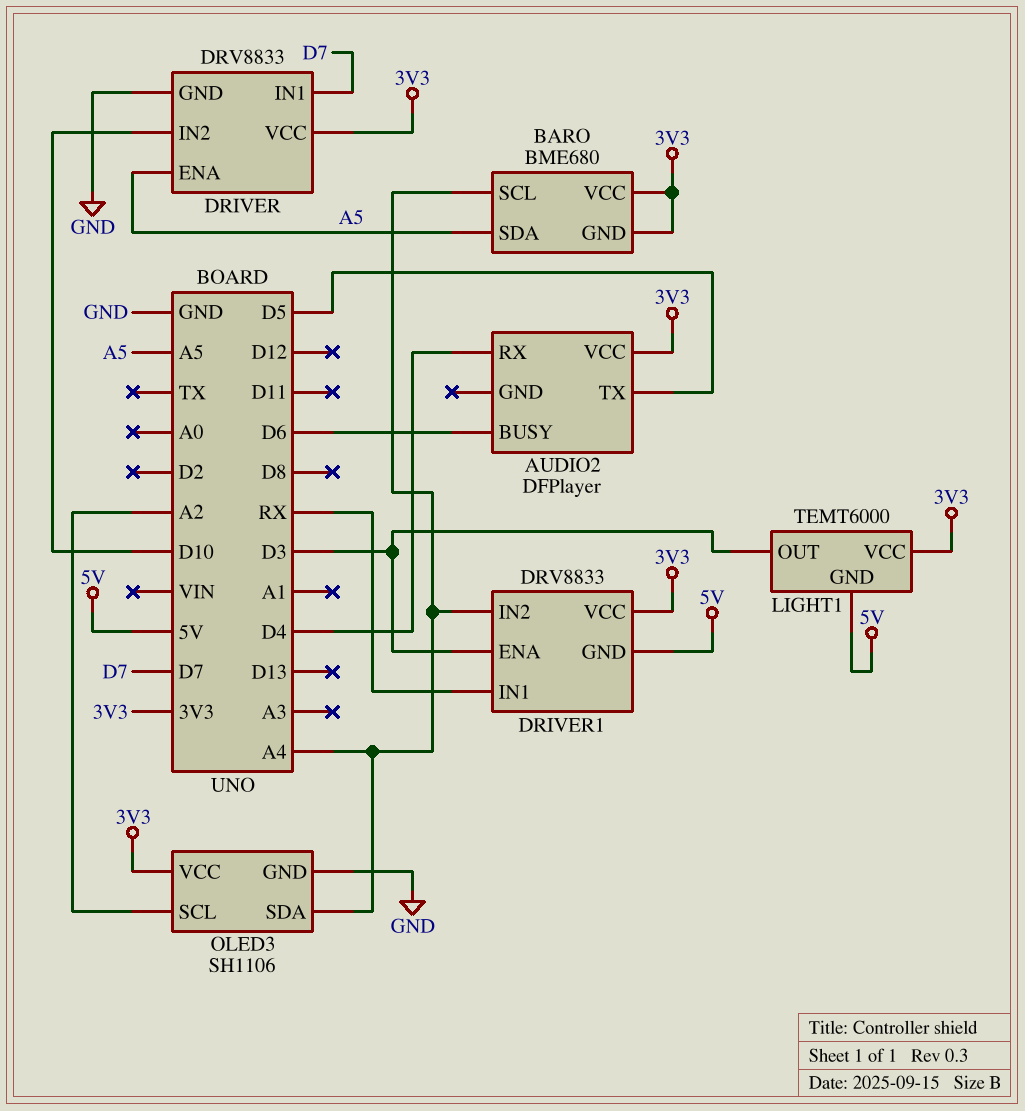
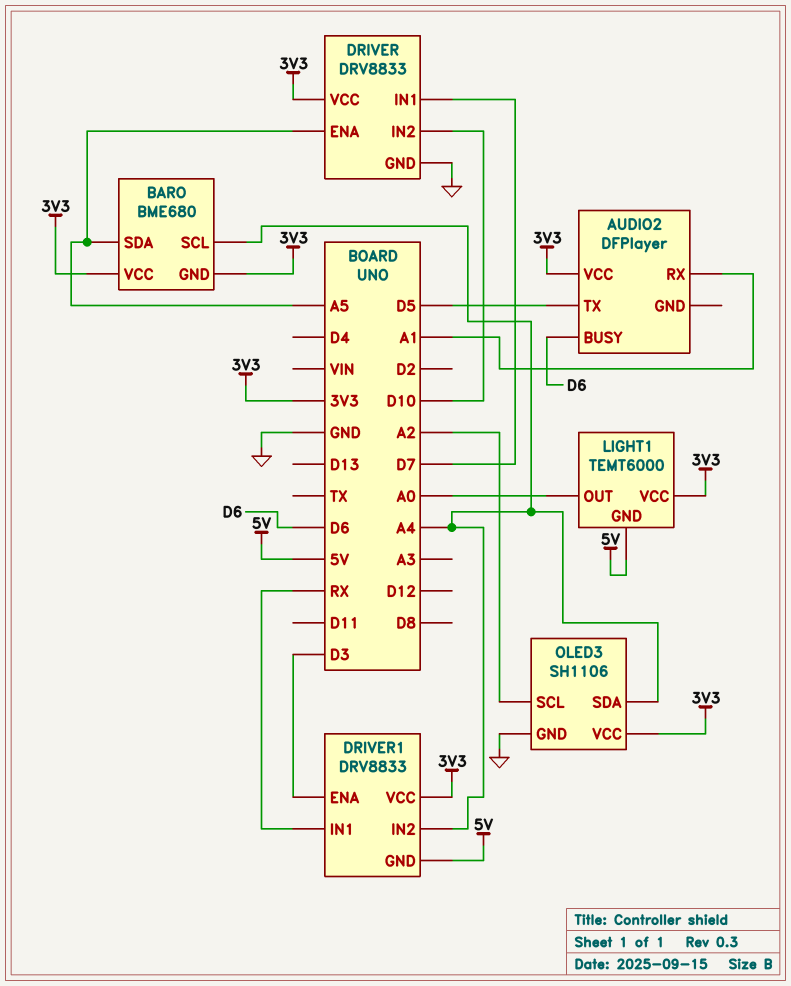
AUDIO2 pin RX: D4 -> A1
LIGHT1 pin OUT: D3 -> A0

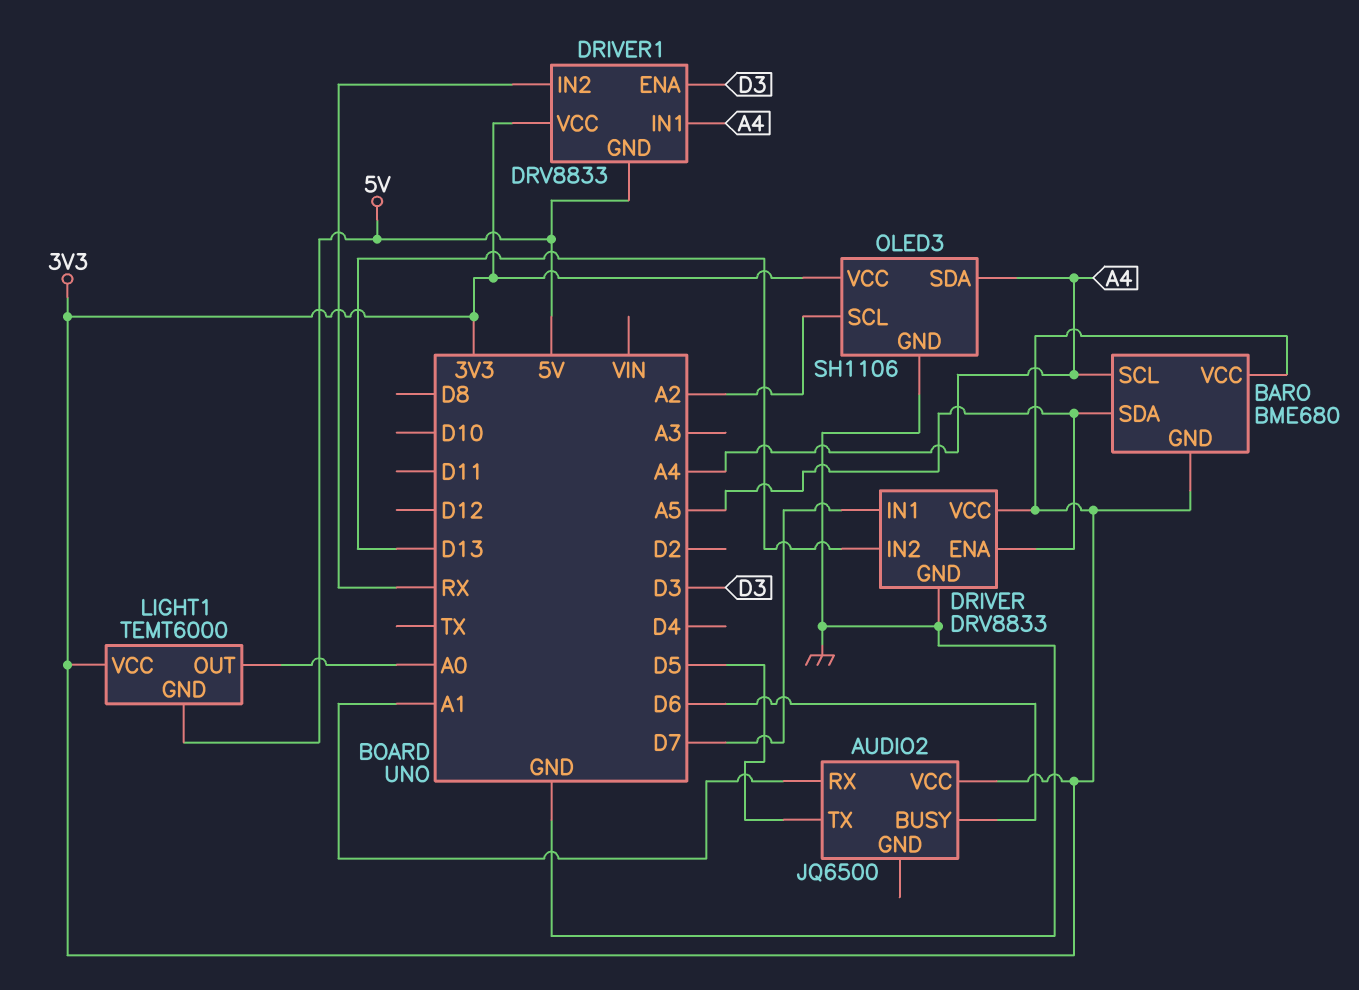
AUDIO2: DFPlayer -> JQ6500
DRIVER pin IN2: D10 -> D13
DRIVER1 pin IN1: RX -> A4
DRIVER1 pin IN2: A4 -> RX

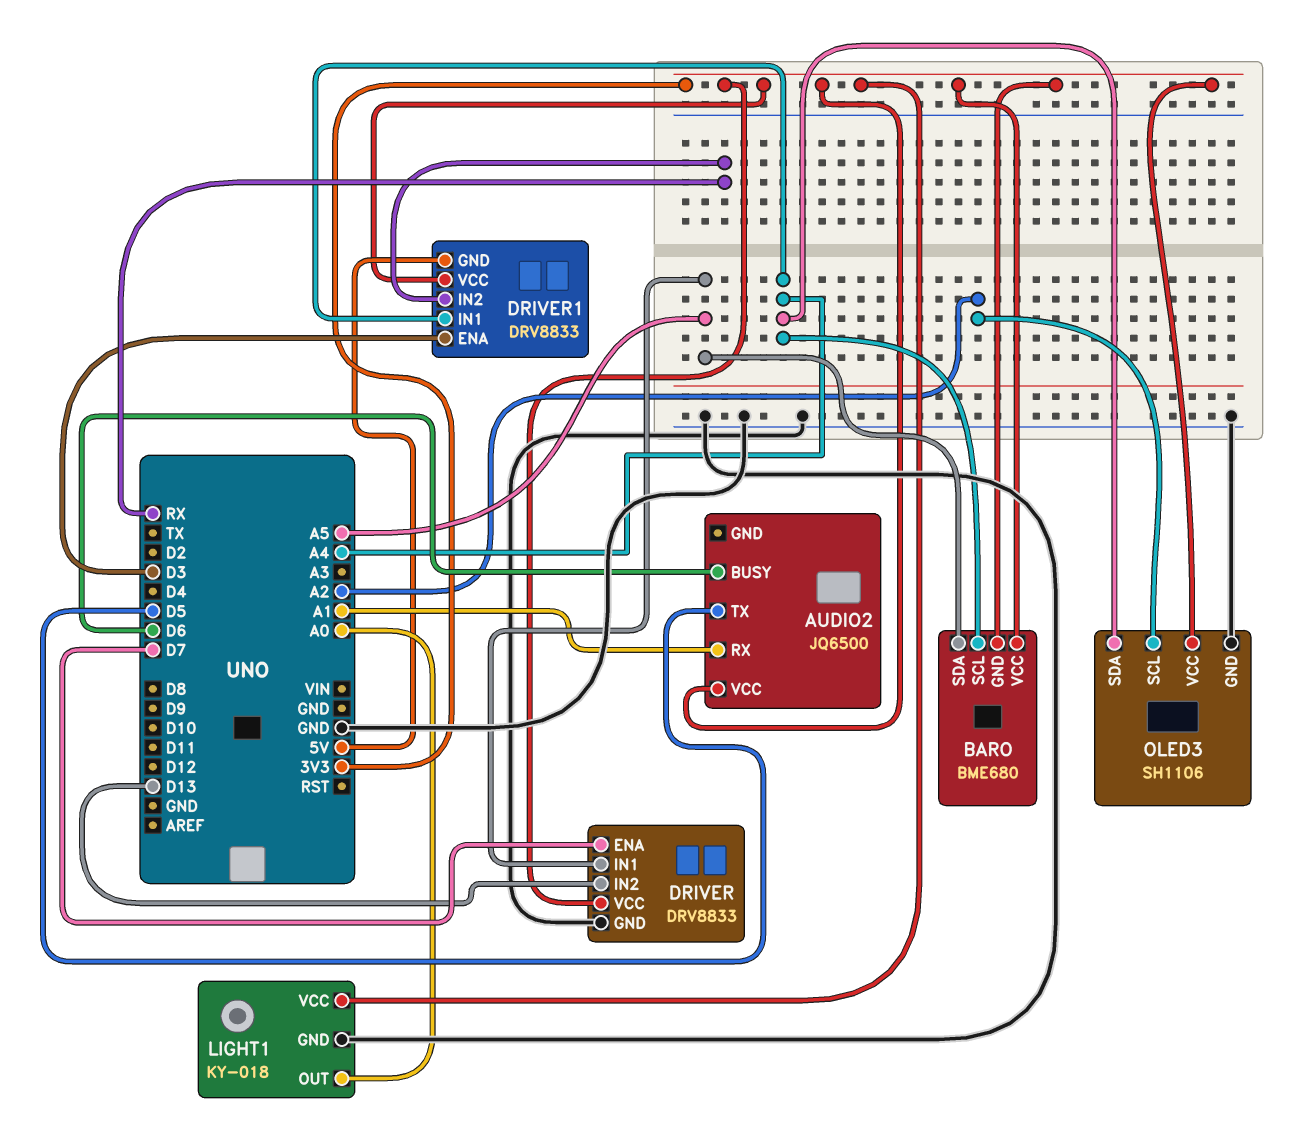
DRIVER pin ENA: A5 -> D7
DRIVER pin IN1: D7 -> A5
LIGHT1: TEMT6000 -> KY-018
LIGHT1 pin GND: 5V -> GND

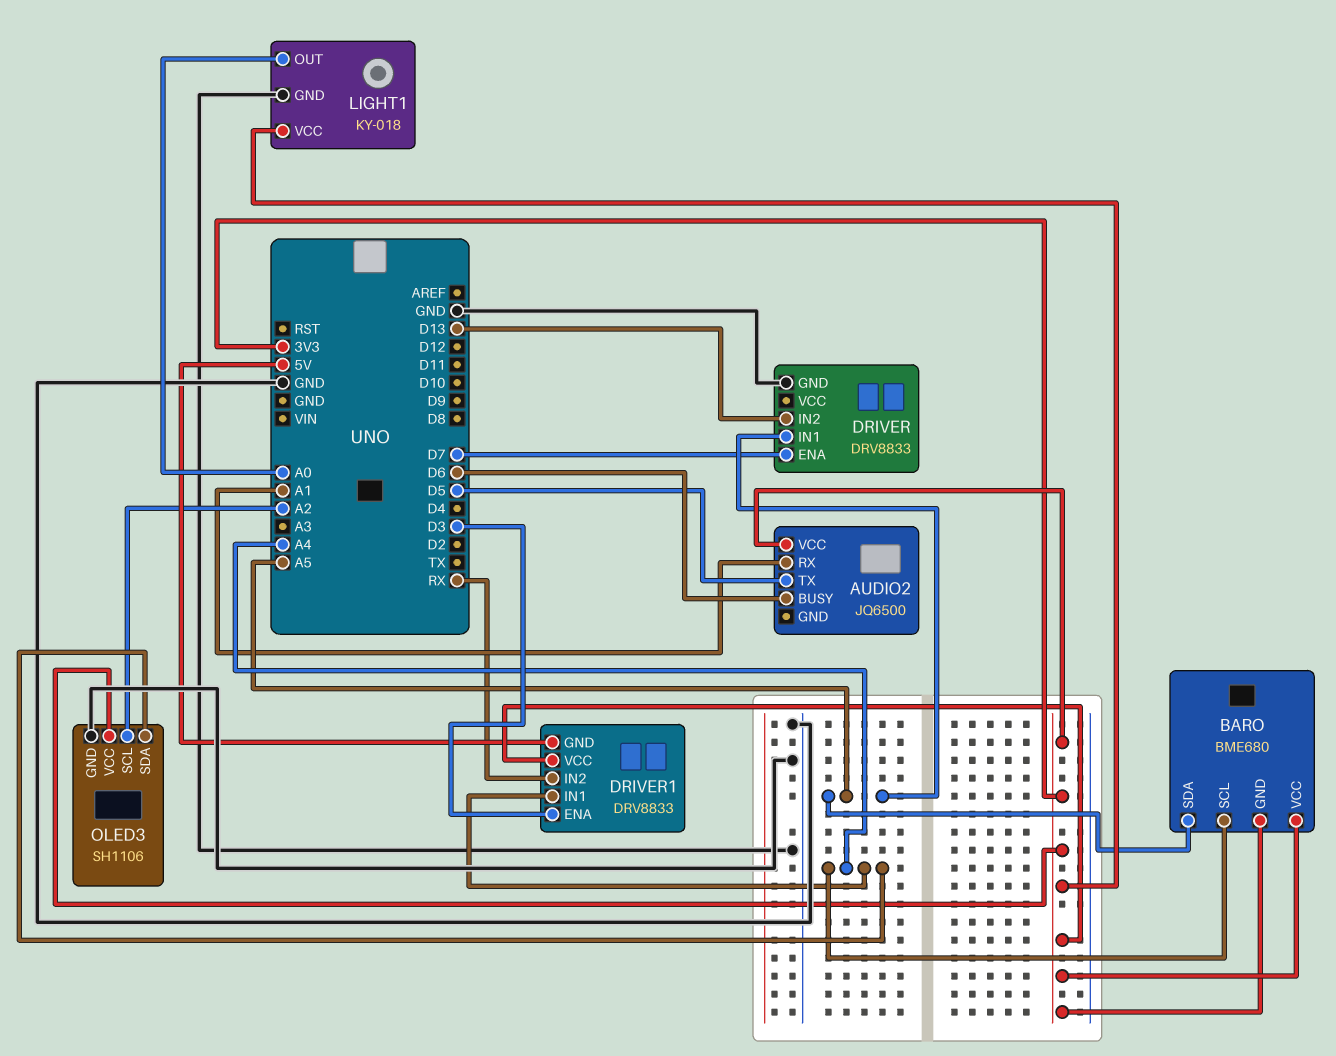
DRIVER pin VCC: 3V3 -> none

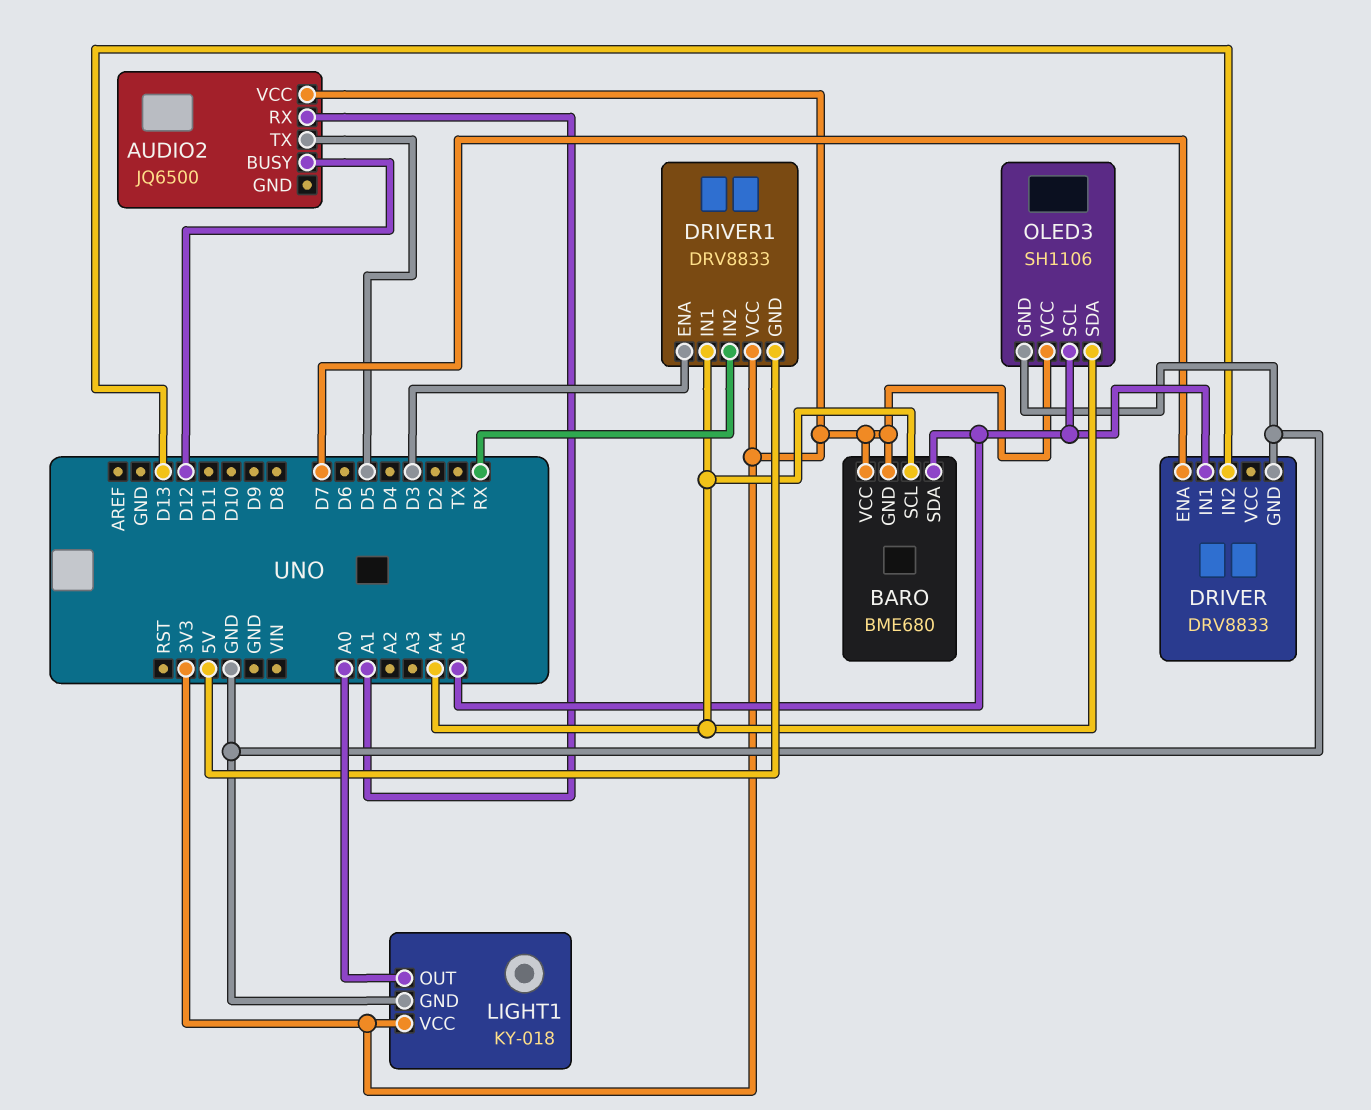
AUDIO2 pin BUSY: D6 -> D12
OLED3 pin SCL: A2 -> A5

